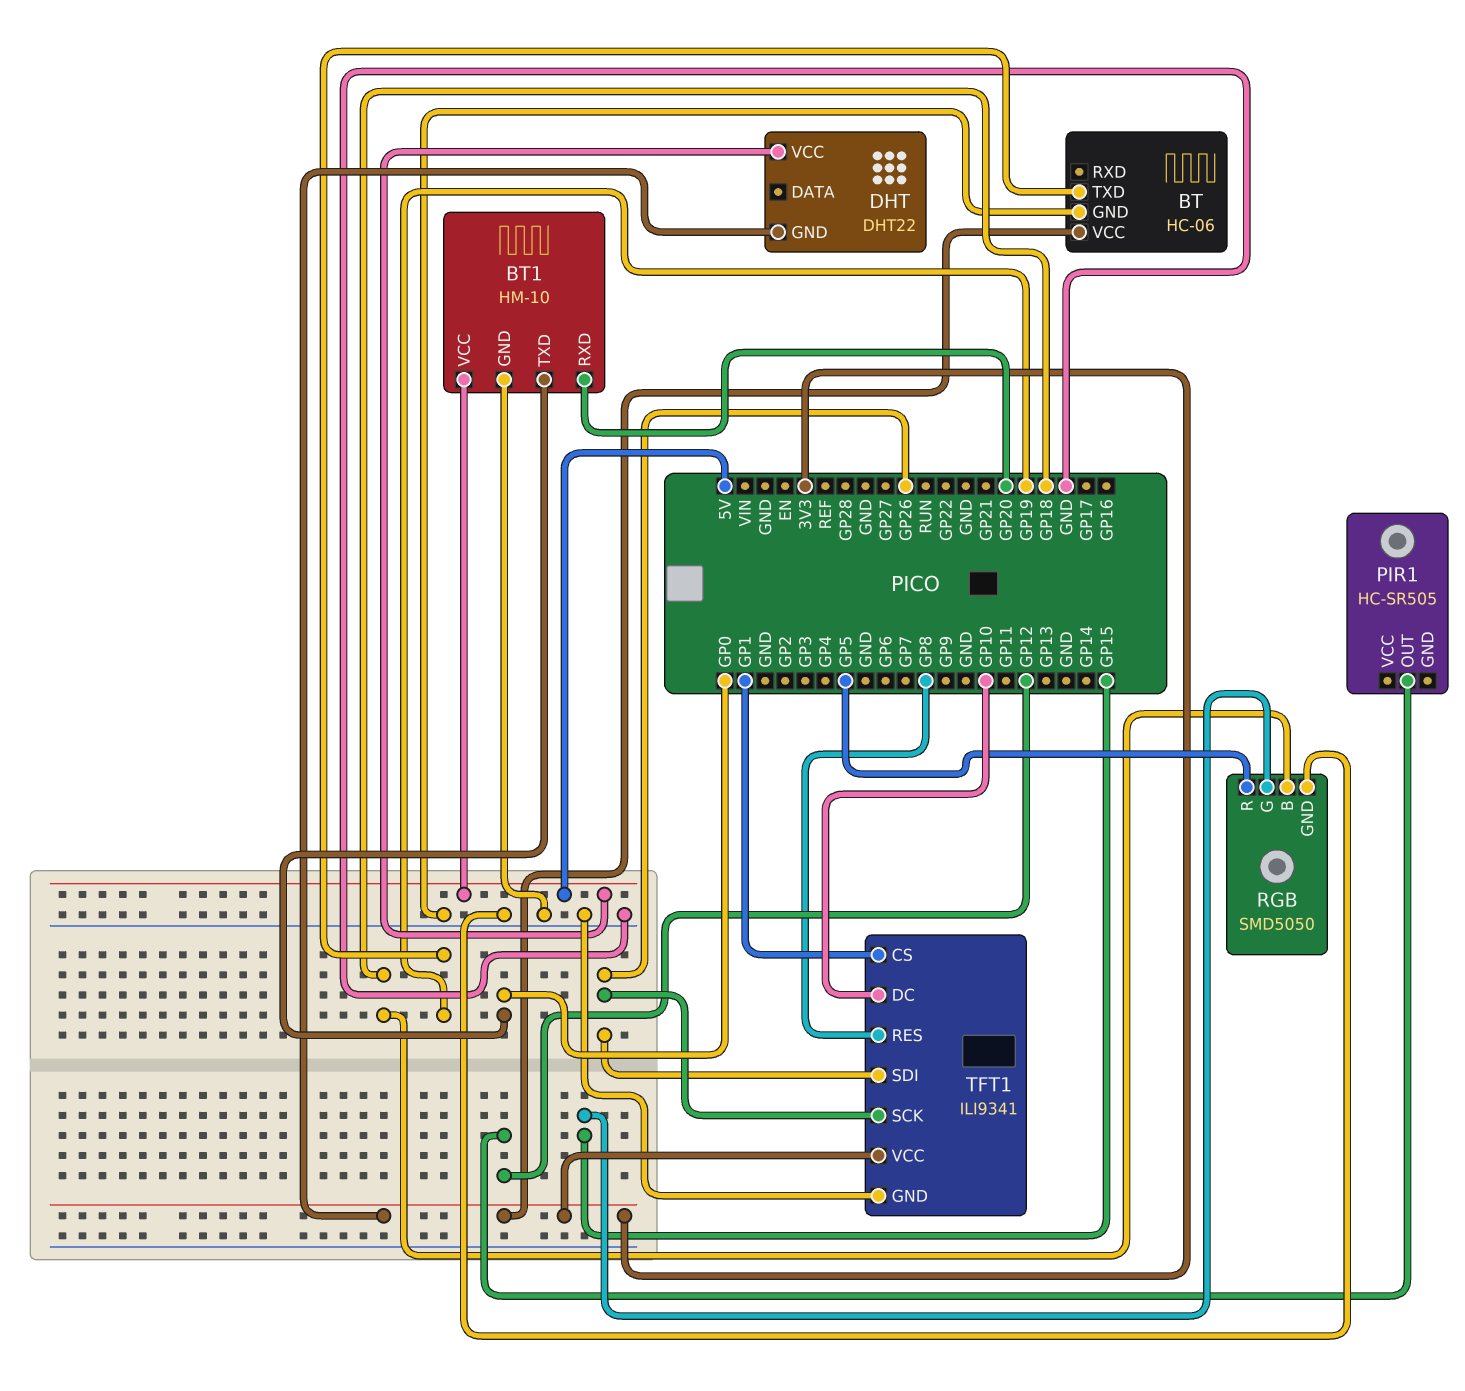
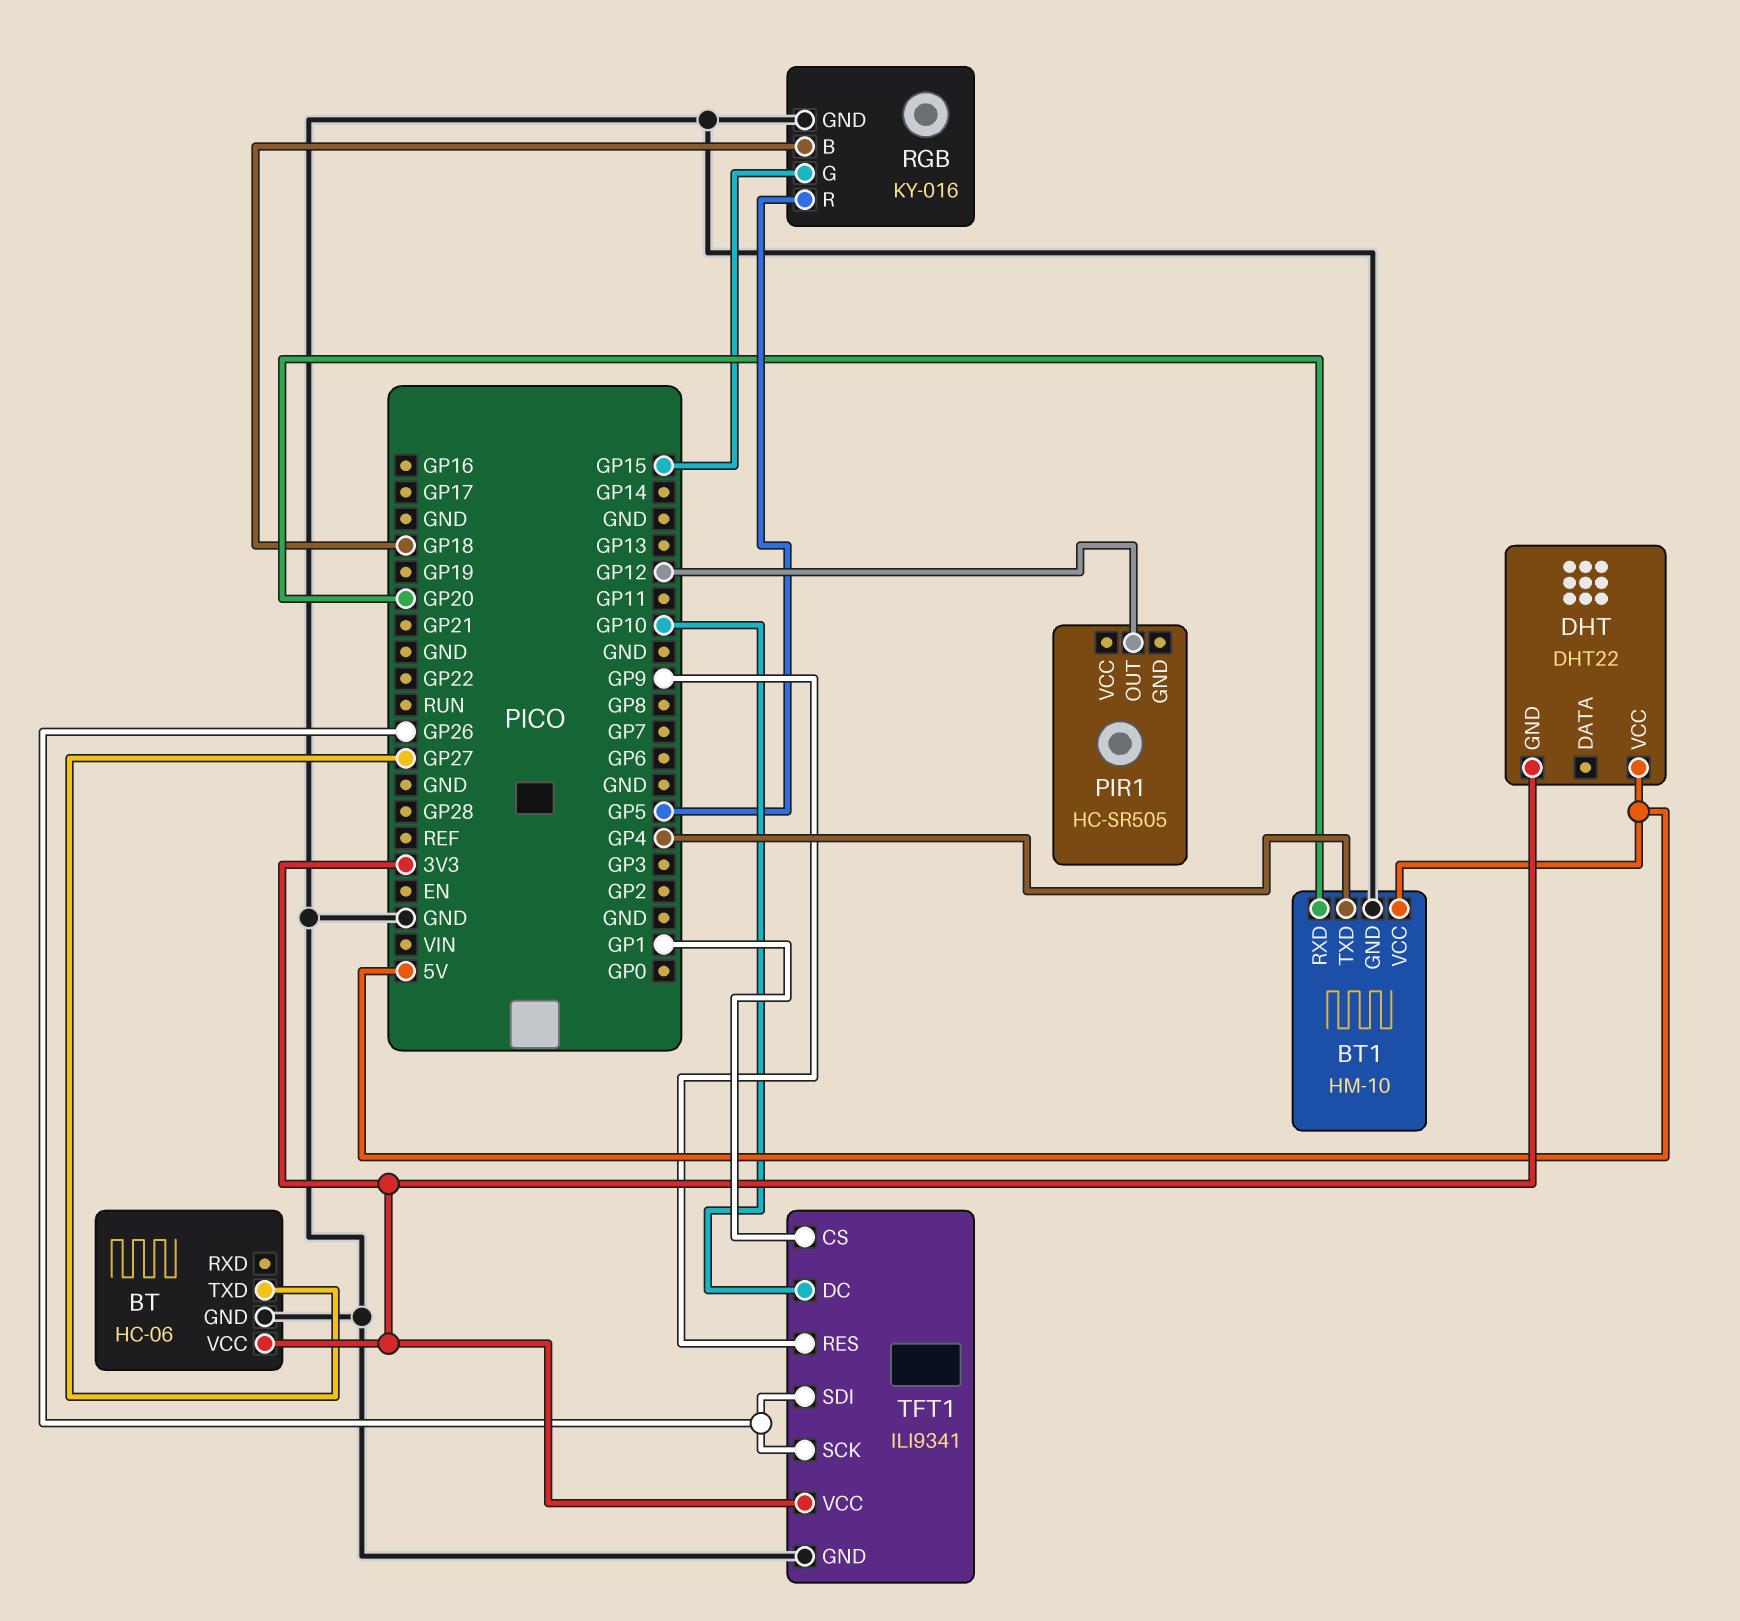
BT pin TXD: GP19 -> GP27
BT1 pin TXD: GP0 -> GP4
RGB: SMD5050 -> KY-016
TFT1 pin RES: GP8 -> GP9

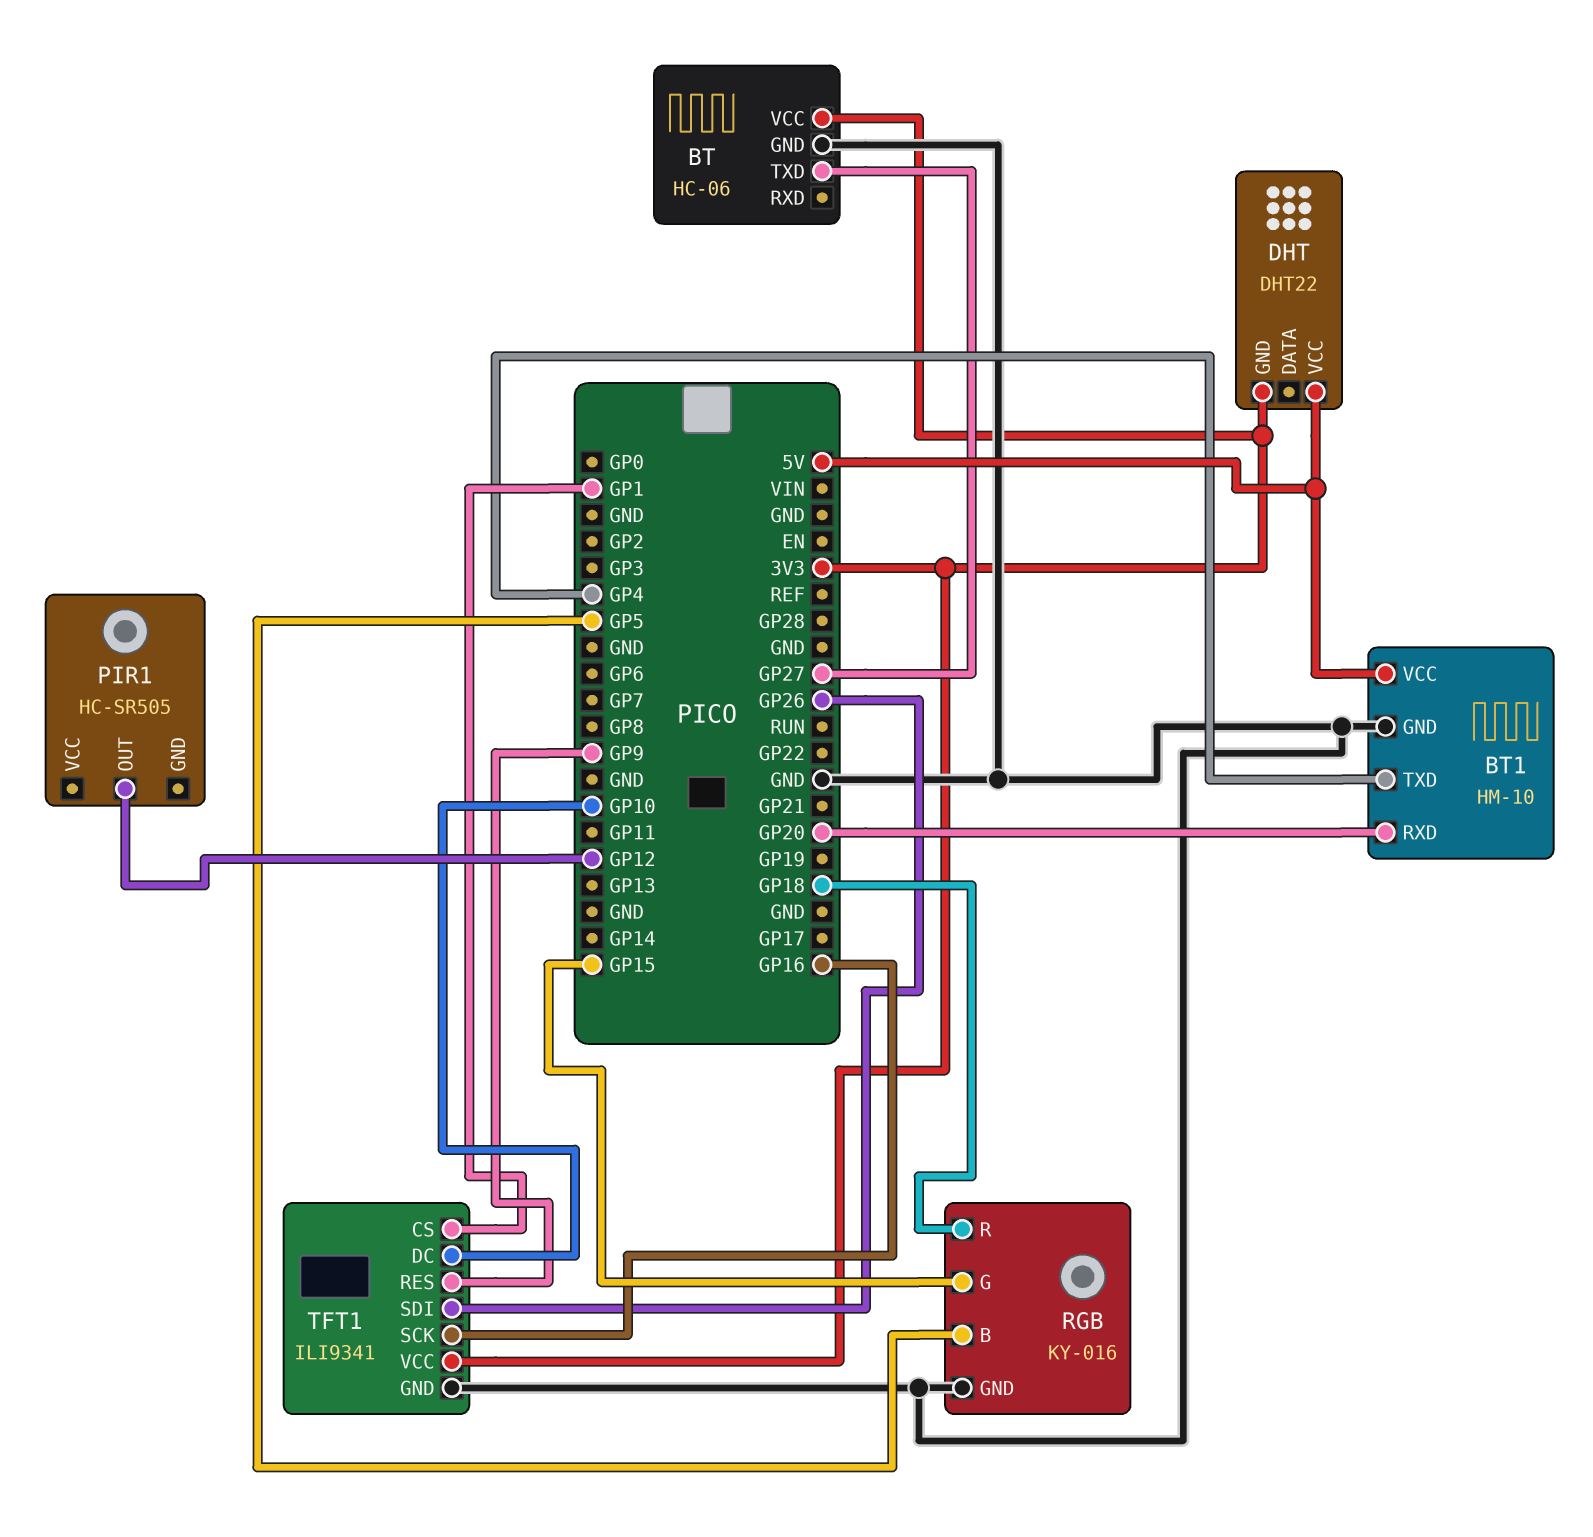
RGB pin B: GP18 -> GP5
RGB pin R: GP5 -> GP18
TFT1 pin SCK: GP26 -> GP16

